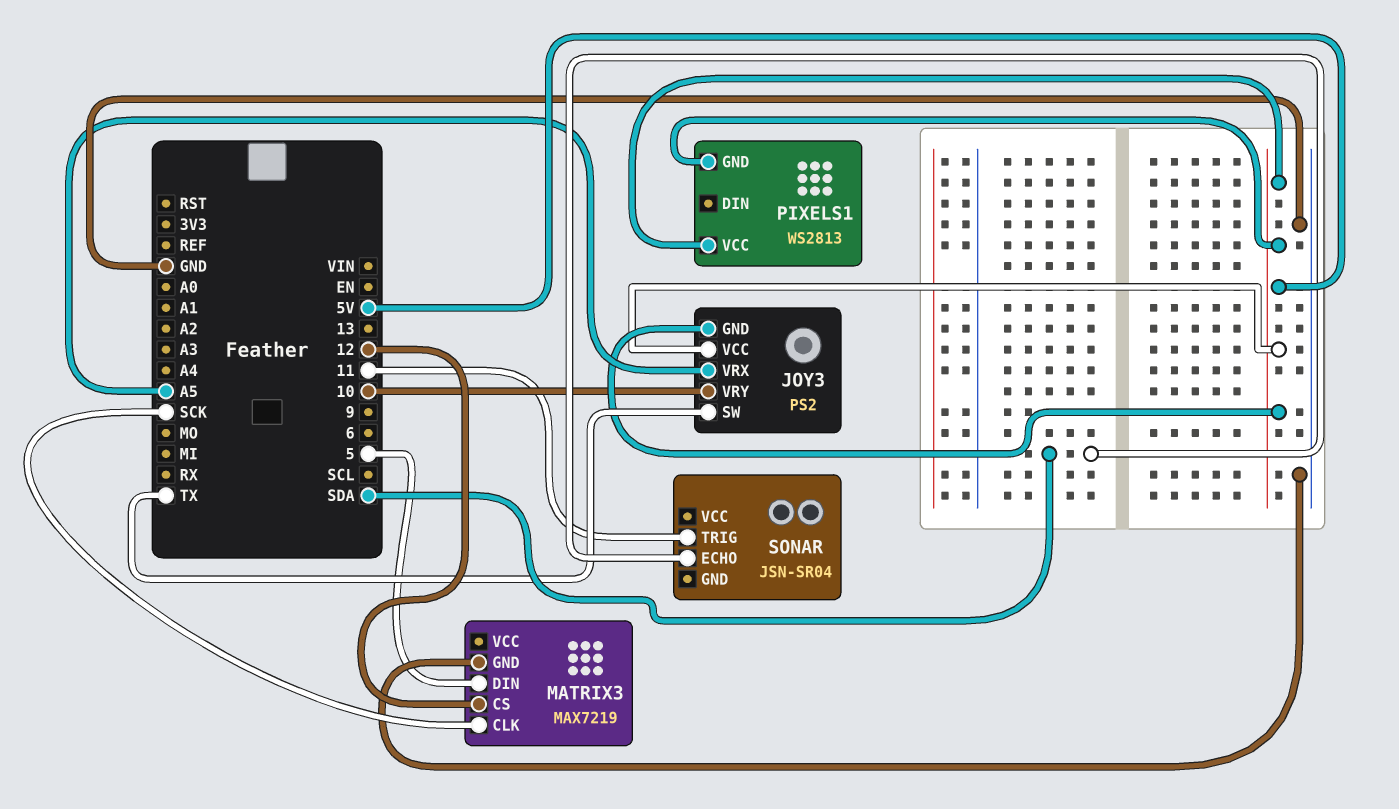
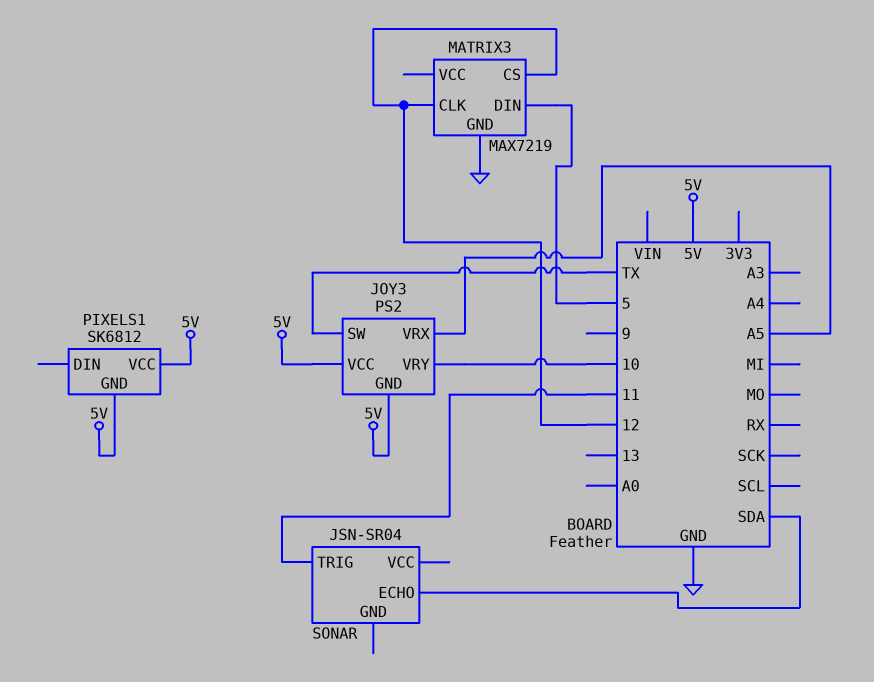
MATRIX3 pin CLK: SCK -> 12
PIXELS1: WS2813 -> SK6812

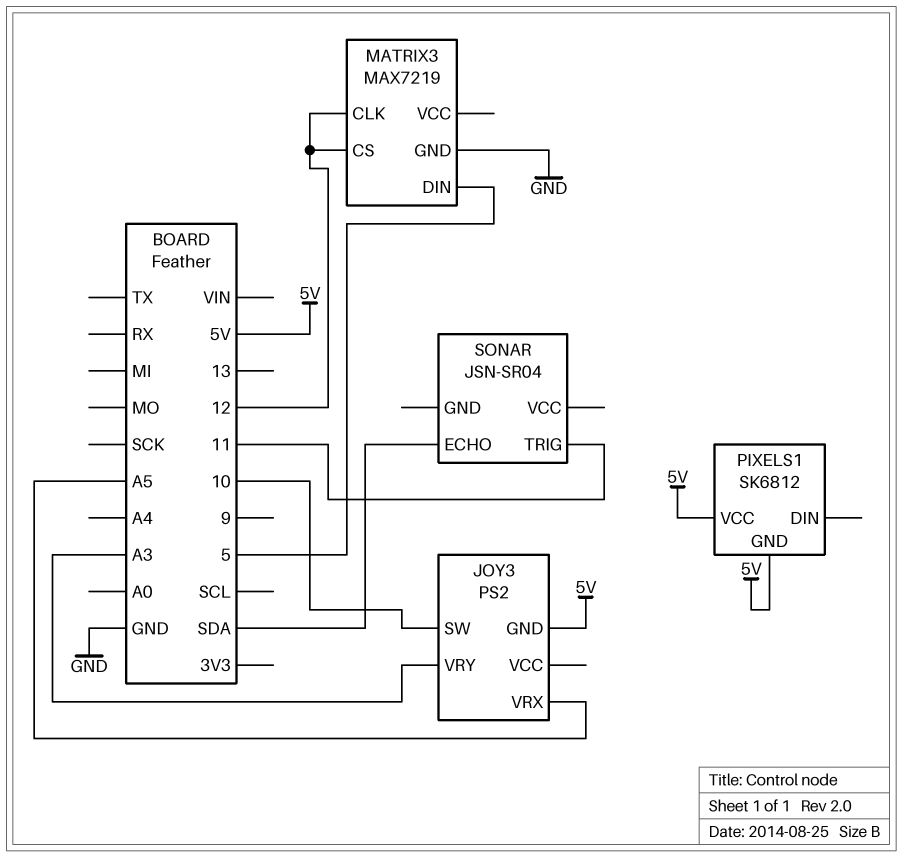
JOY3 pin SW: TX -> 10
JOY3 pin VCC: 5V -> none
JOY3 pin VRY: 10 -> A3

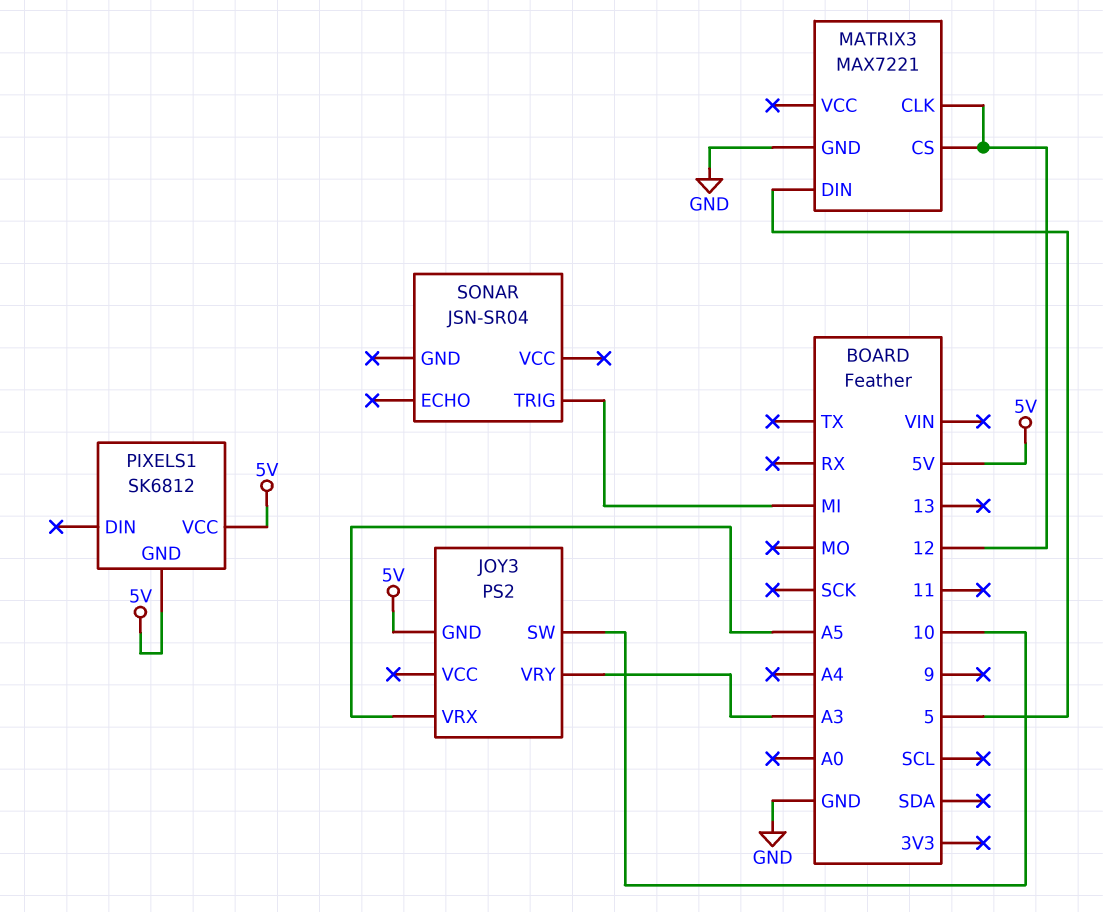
MATRIX3: MAX7219 -> MAX7221
SONAR pin ECHO: SDA -> none
SONAR pin TRIG: 11 -> MI

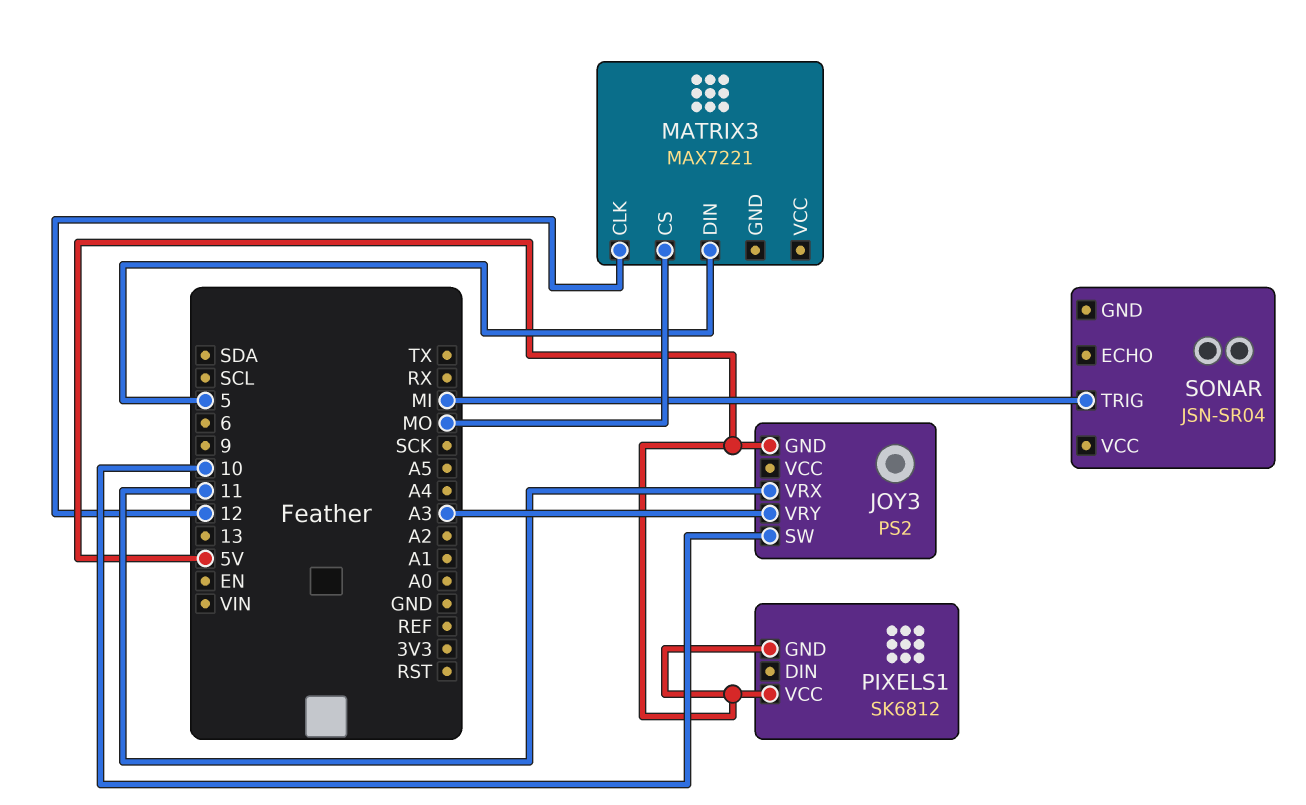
JOY3 pin VRX: A5 -> 11
MATRIX3 pin CS: 12 -> MO
MATRIX3 pin GND: GND -> none

